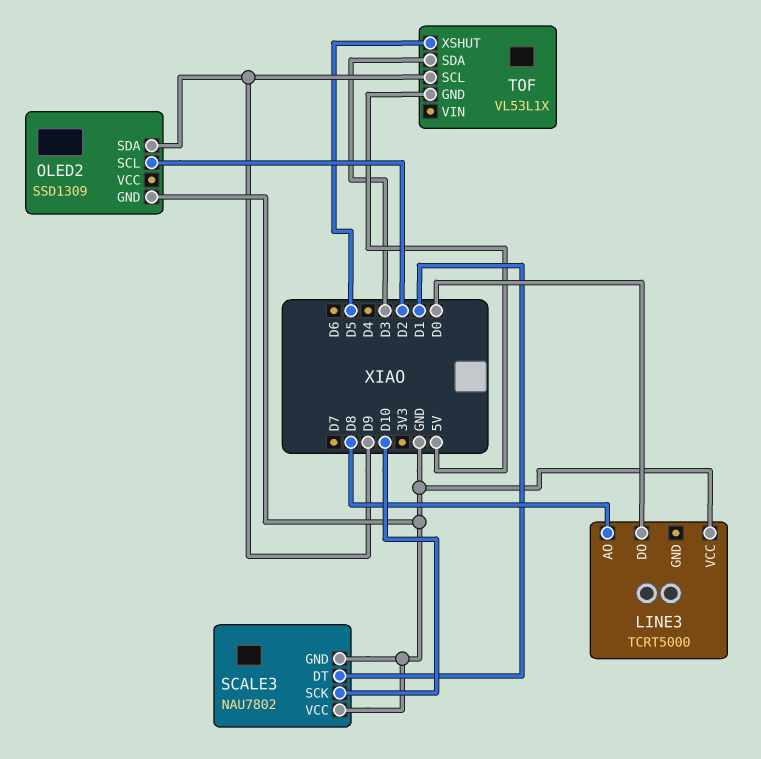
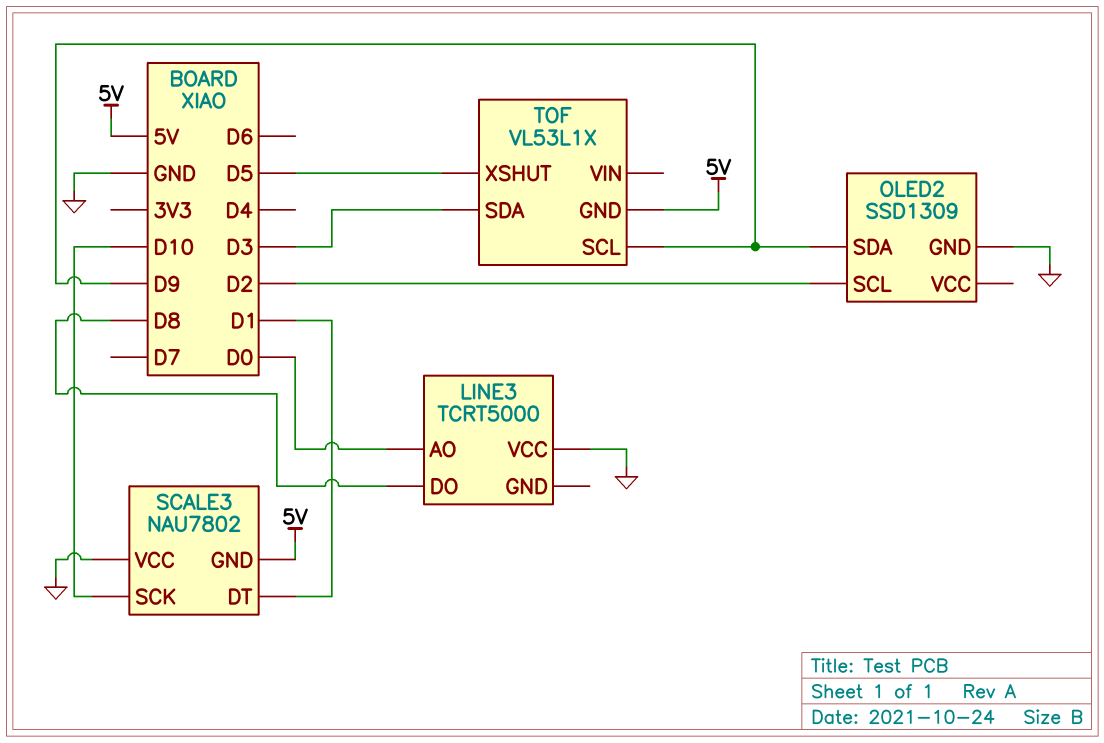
LINE3 pin AO: D8 -> D0
LINE3 pin DO: D0 -> D8
SCALE3 pin GND: GND -> 5V

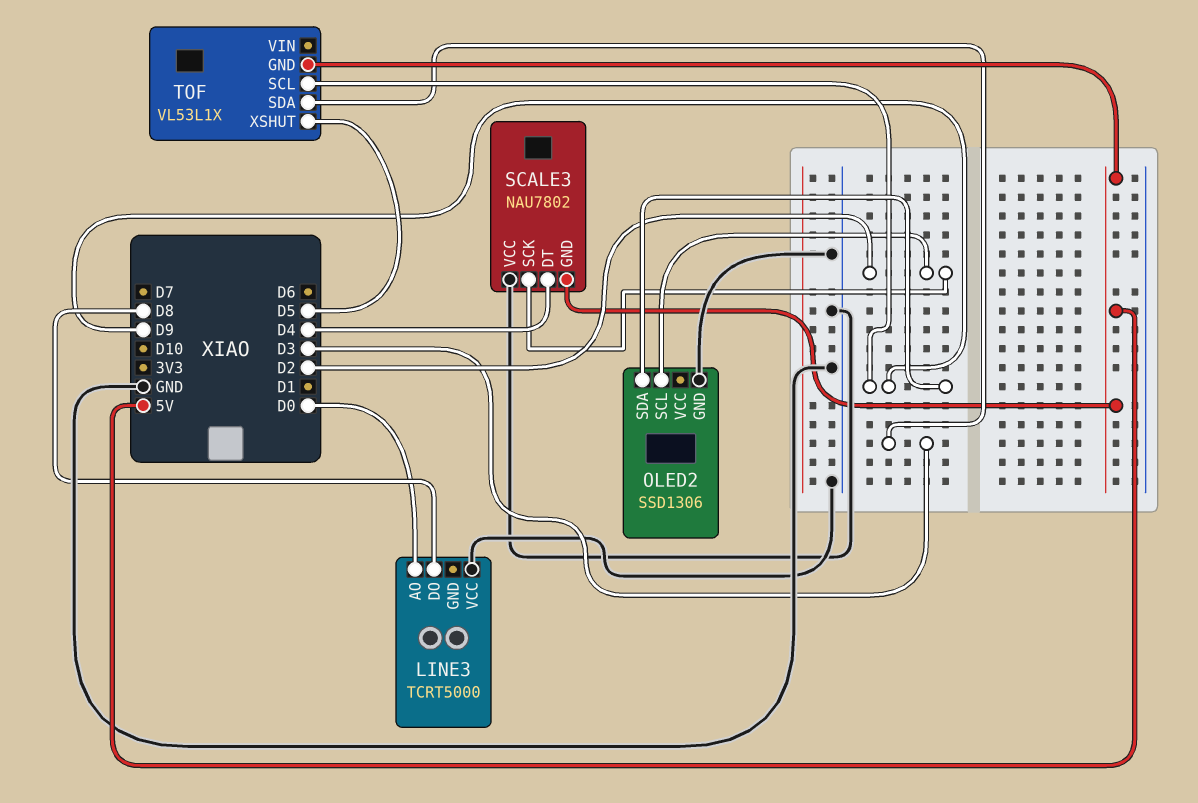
OLED2: SSD1309 -> SSD1306
SCALE3 pin DT: D1 -> D4
SCALE3 pin SCK: D10 -> D2

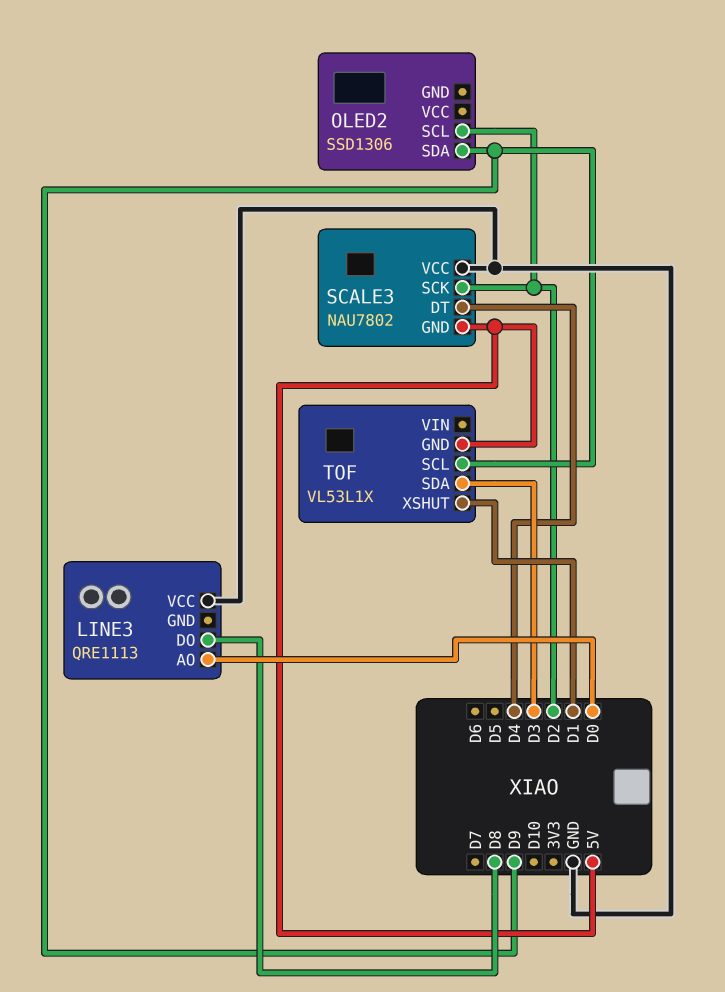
LINE3: TCRT5000 -> QRE1113
OLED2 pin GND: GND -> none
TOF pin XSHUT: D5 -> D1

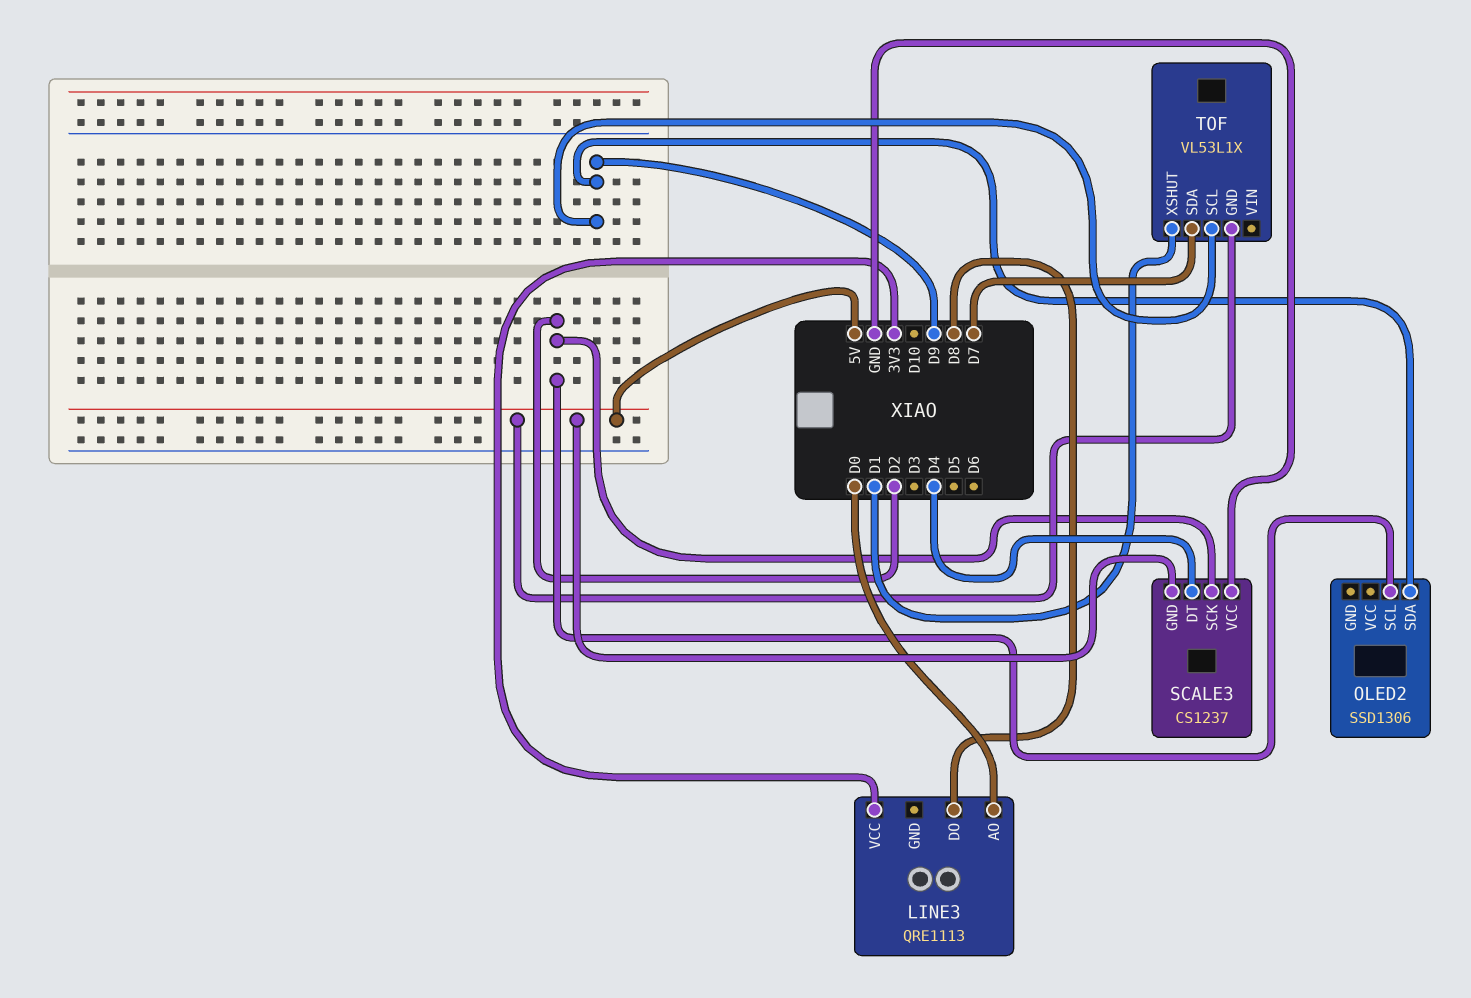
LINE3 pin VCC: GND -> 3V3
SCALE3: NAU7802 -> CS1237
TOF pin SDA: D3 -> D7

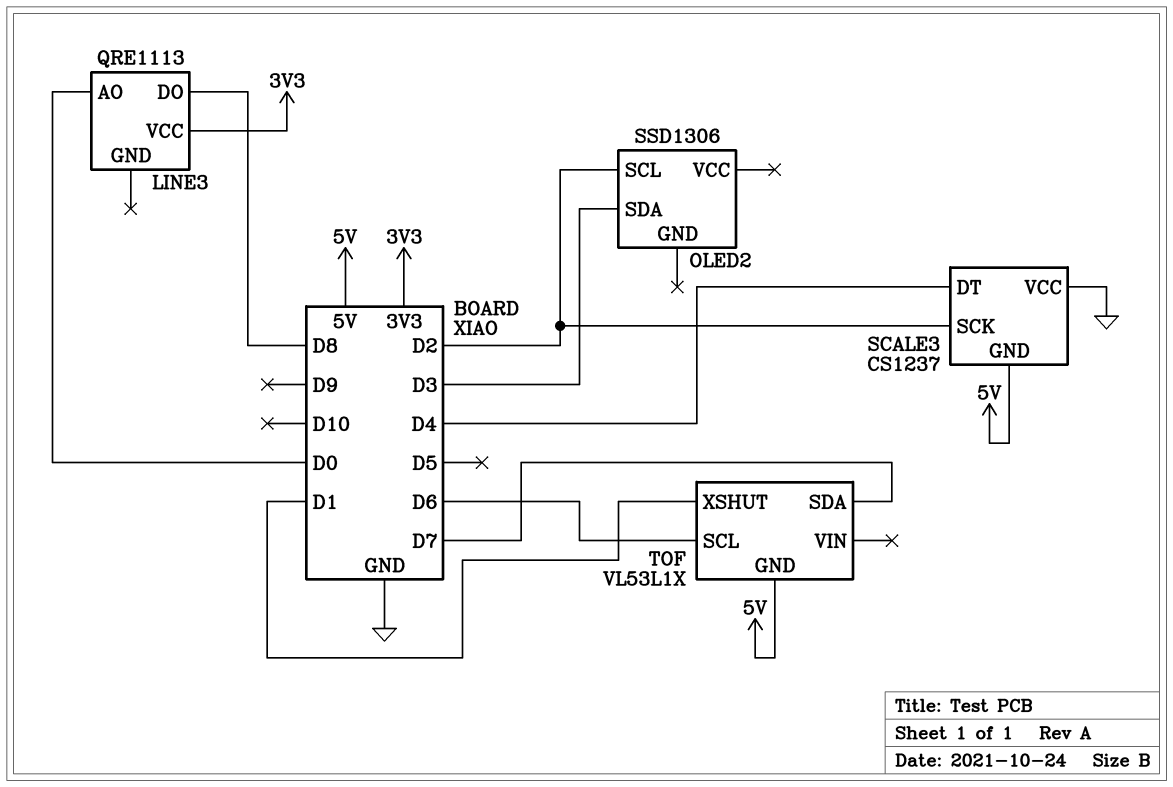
OLED2 pin SDA: D9 -> D3
TOF pin SCL: D9 -> D6

